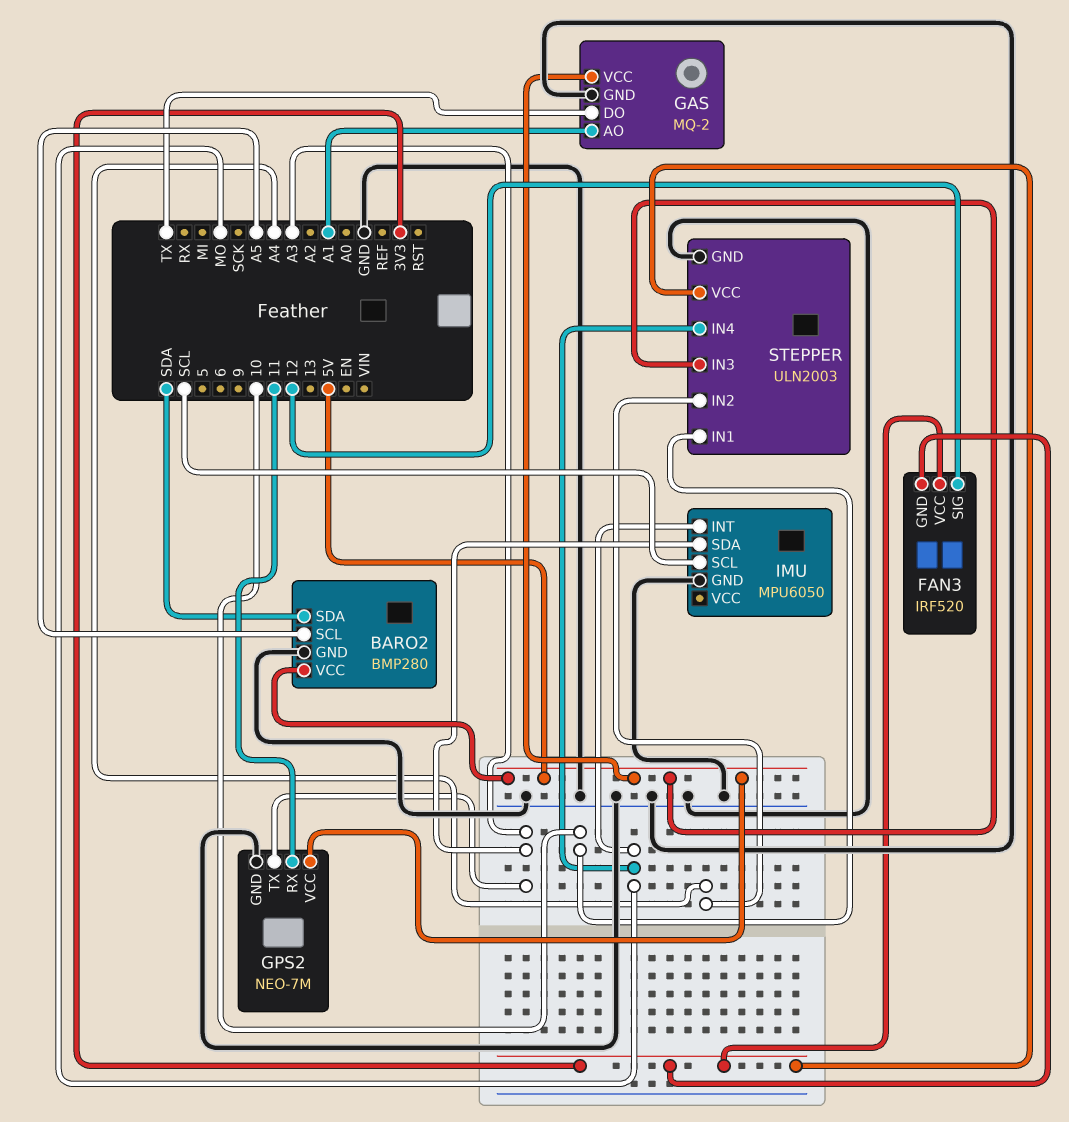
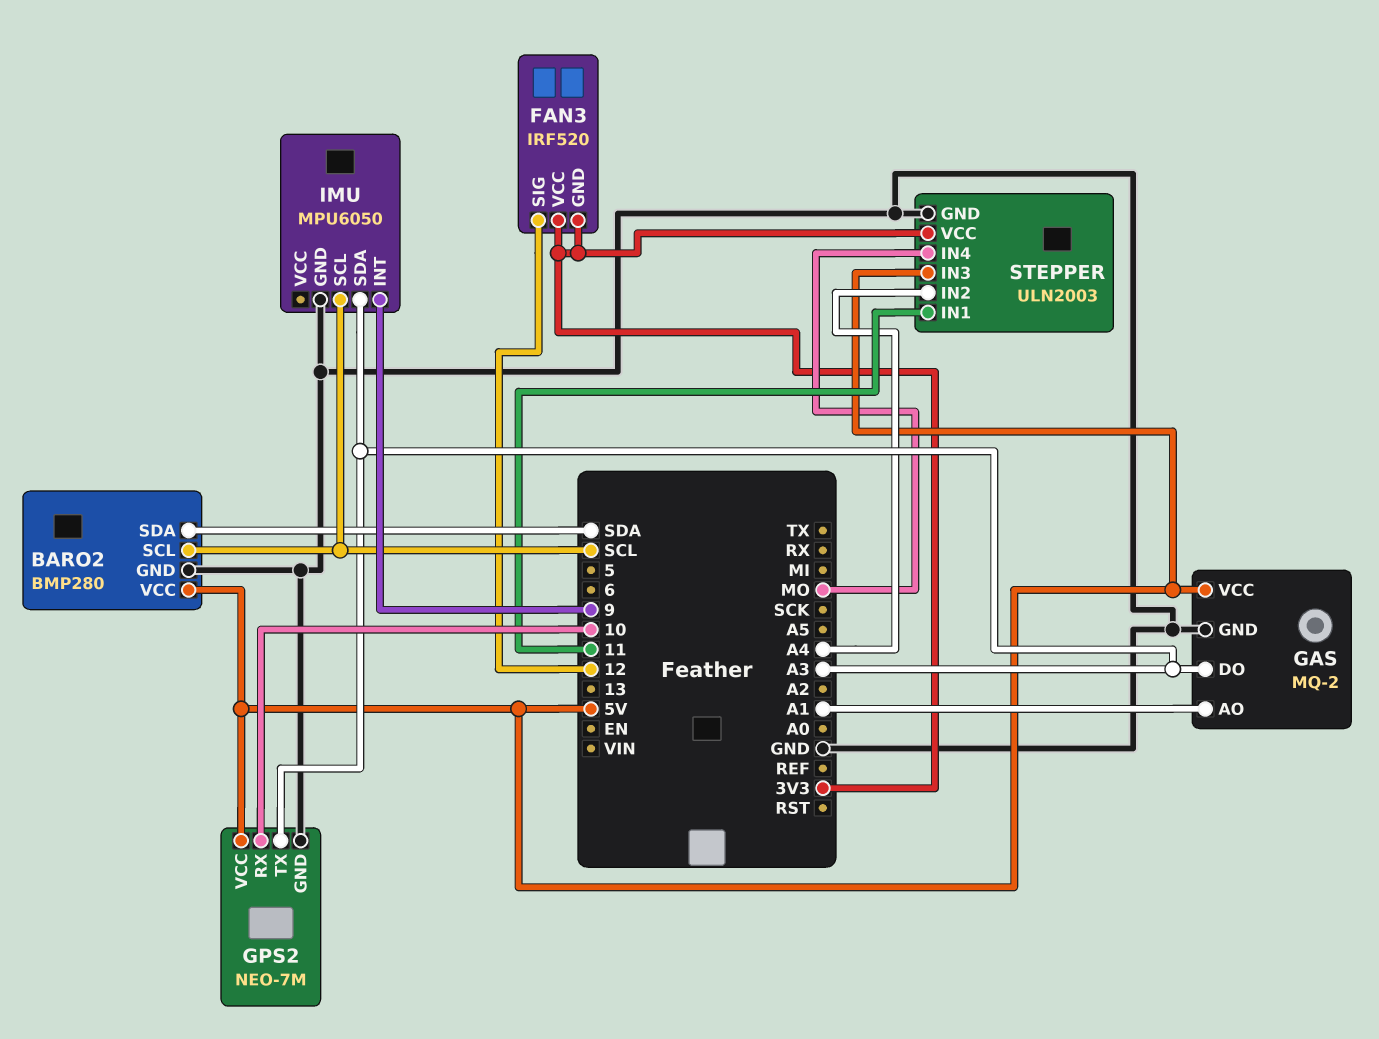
BARO2 pin SCL: A5 -> SCL
GAS pin DO: TX -> A3
GPS2 pin RX: 11 -> 10
IMU pin INT: MO -> 9
STEPPER pin IN1: 10 -> 11

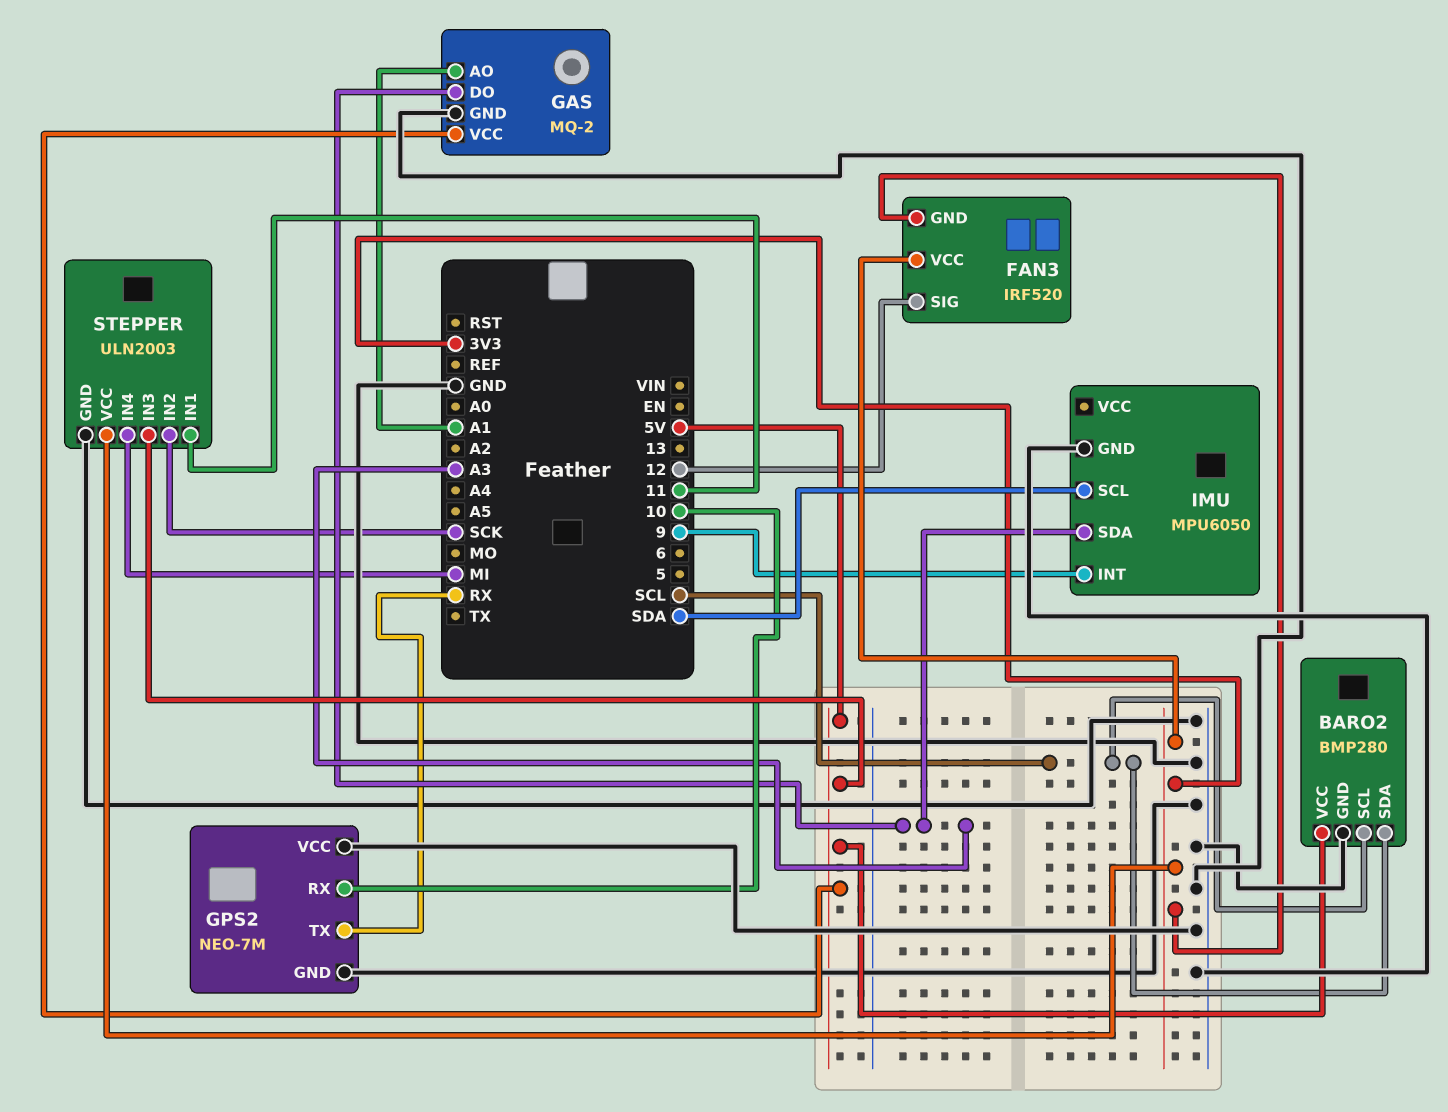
BARO2 pin SDA: SDA -> SCL
GPS2 pin TX: A3 -> RX
GPS2 pin VCC: 5V -> GND
IMU pin SCL: SCL -> SDA
STEPPER pin IN2: A4 -> SCK
STEPPER pin IN4: MO -> MI

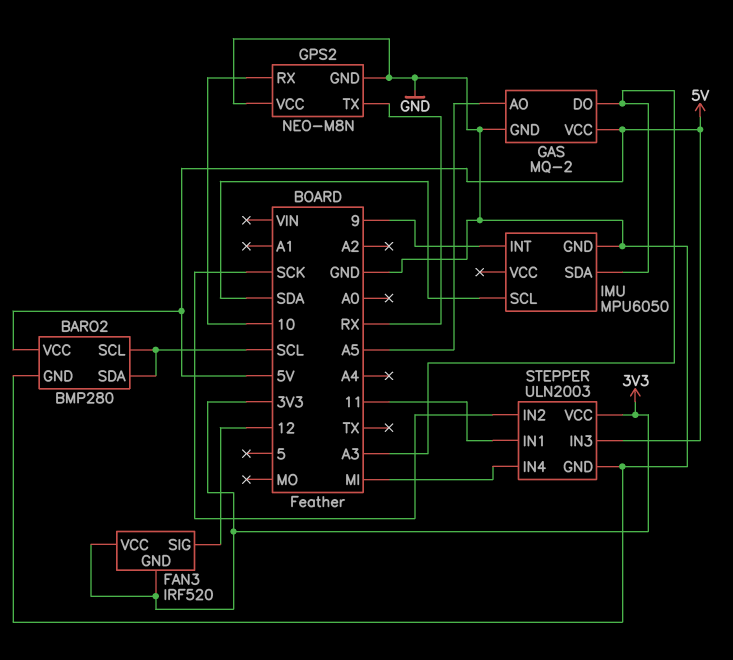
GAS pin AO: A1 -> A5
GPS2: NEO-7M -> NEO-M8N

